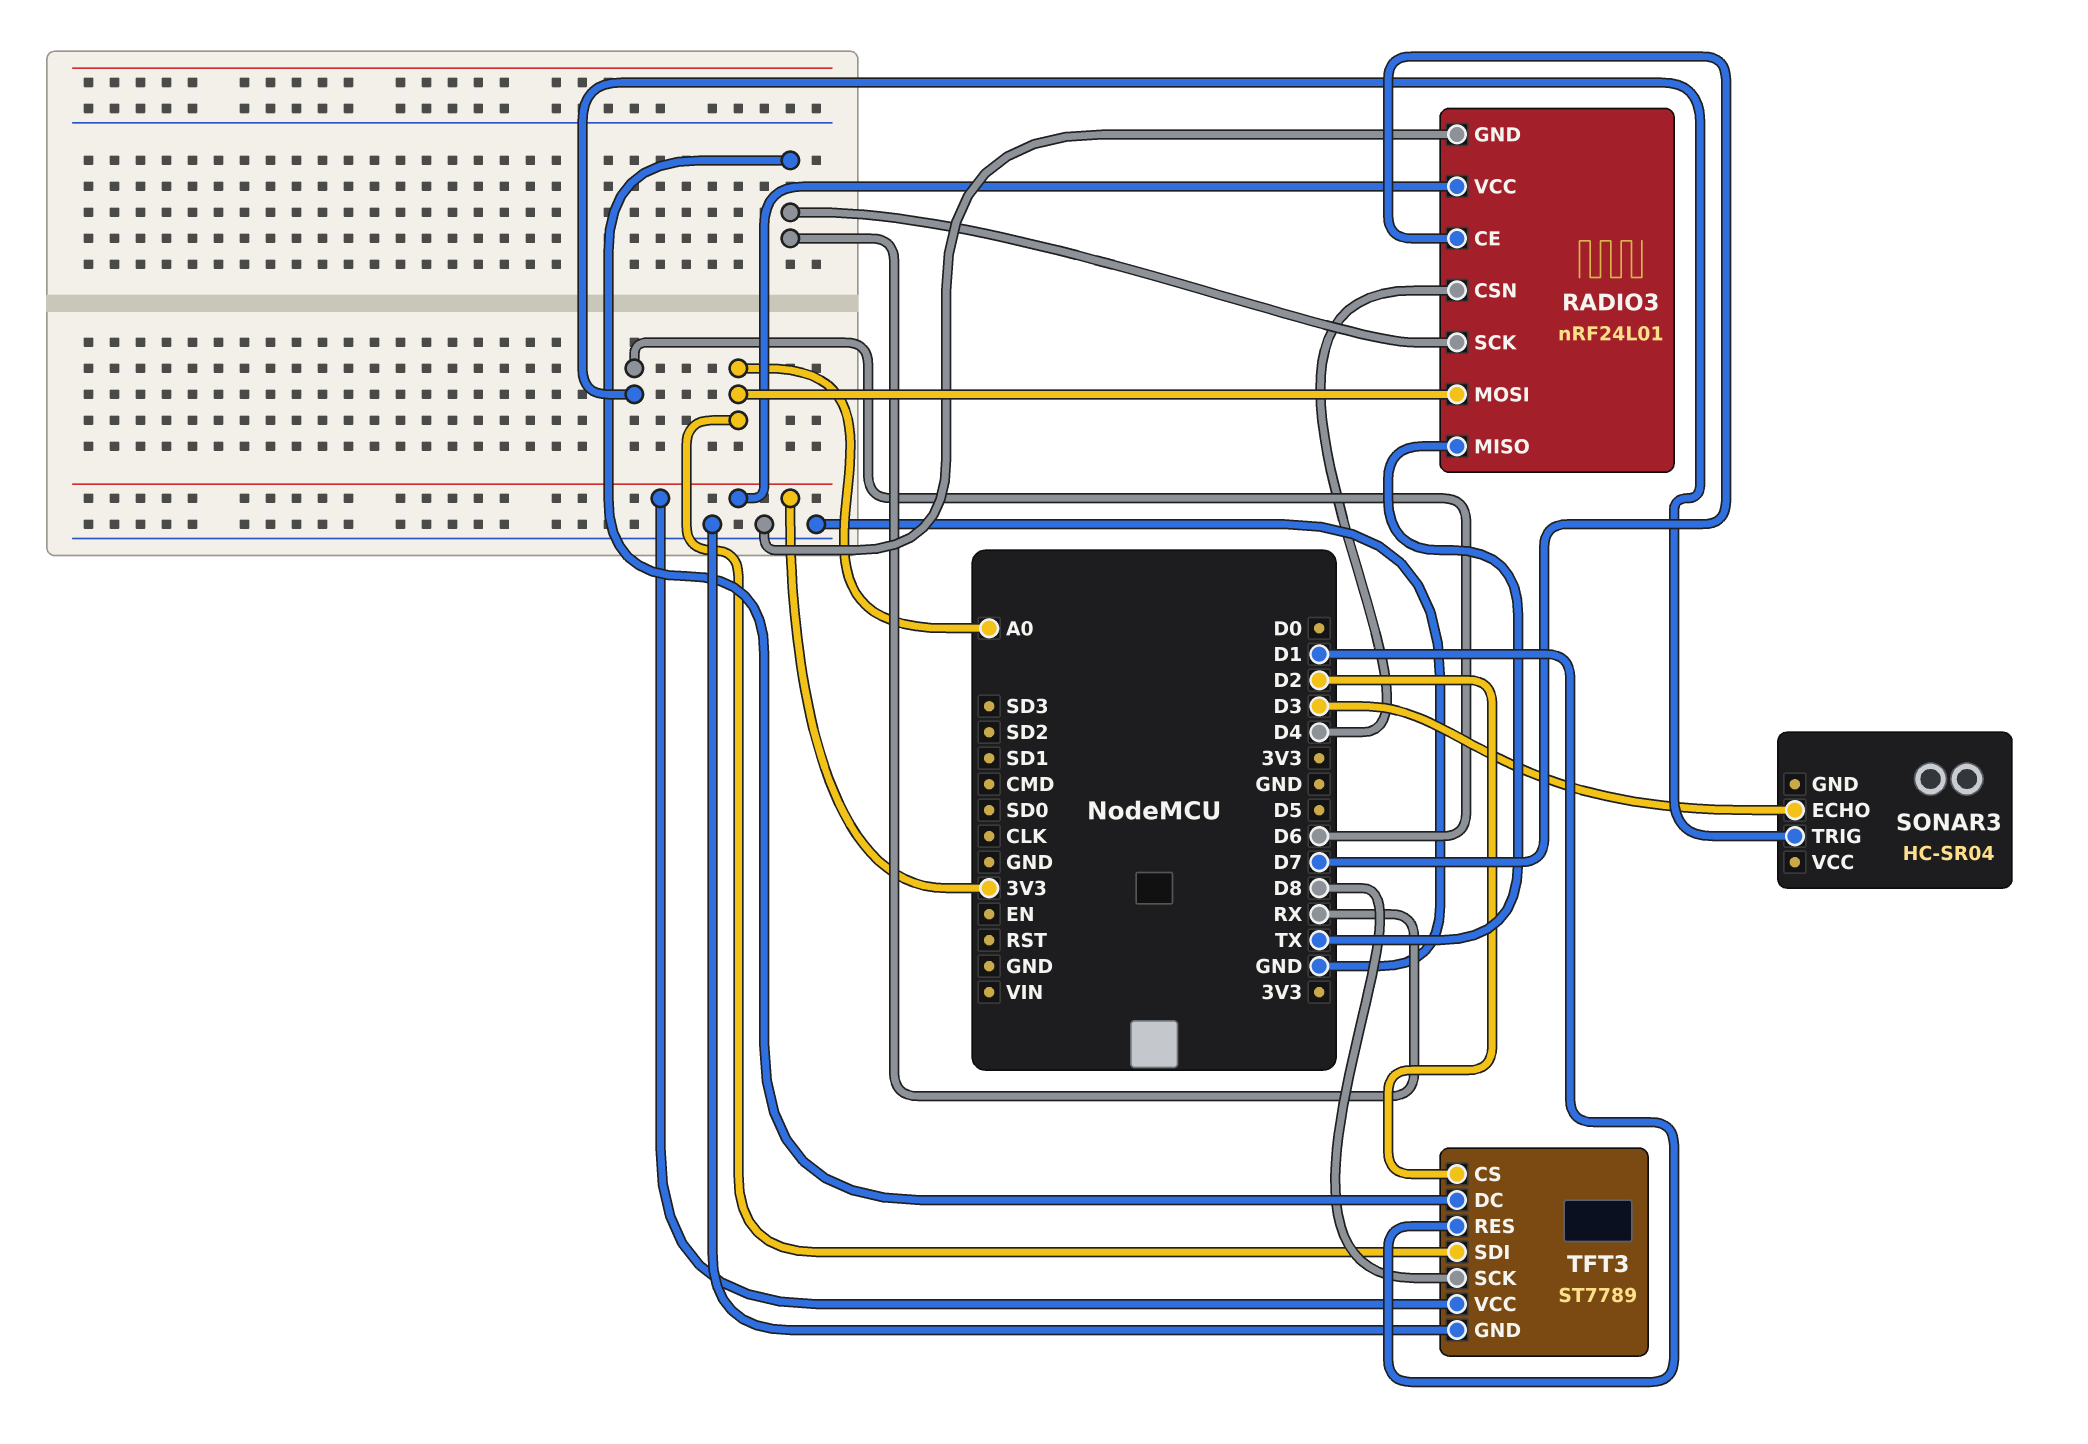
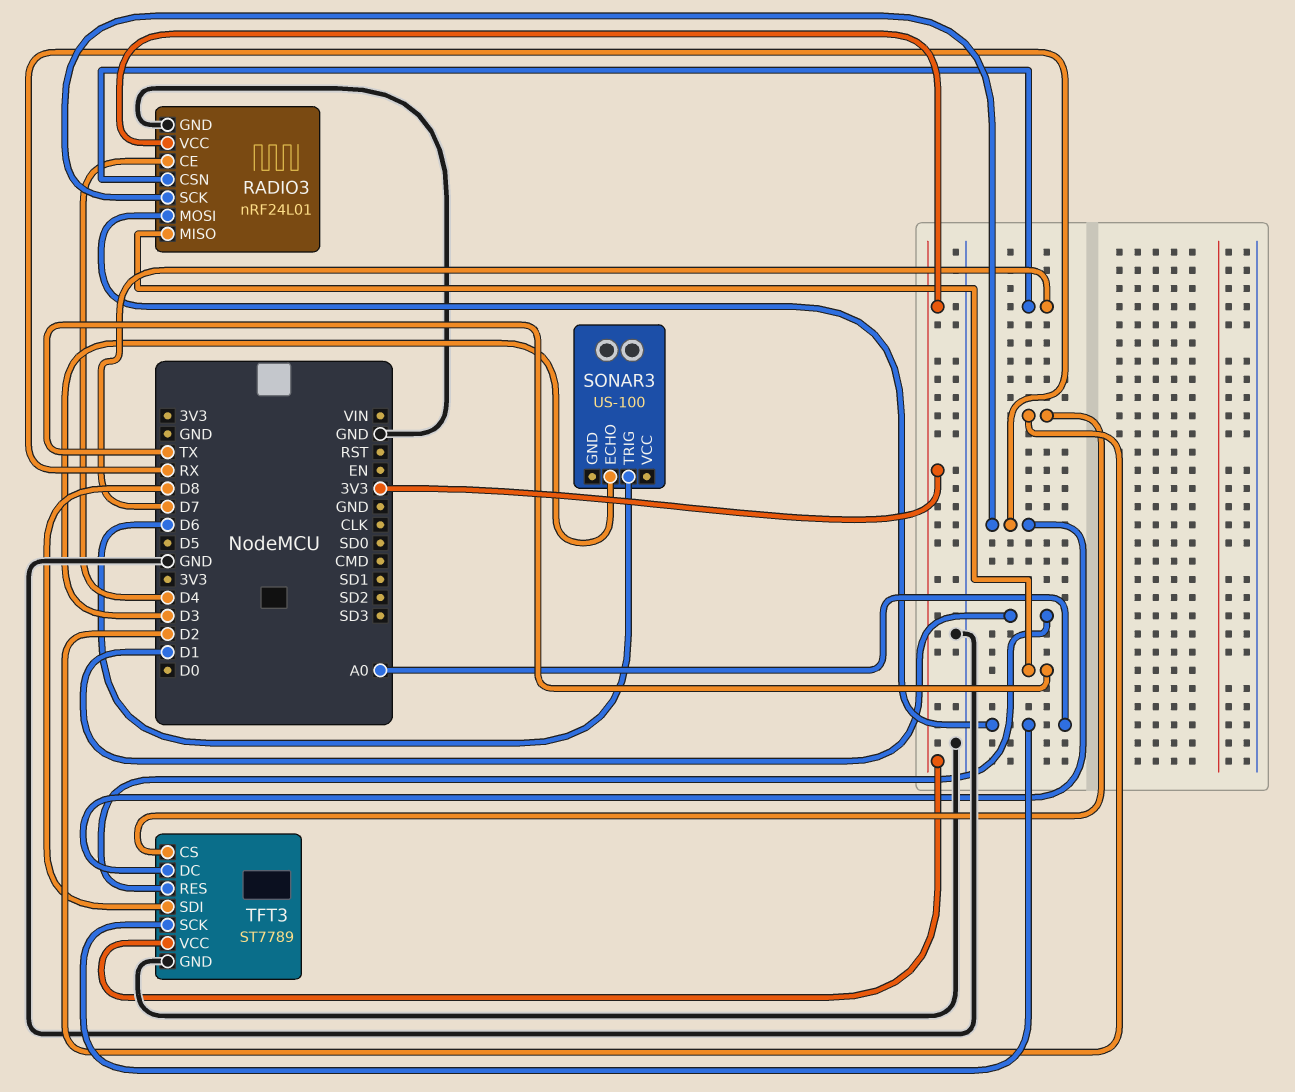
RADIO3 pin CE: D7 -> D4
RADIO3 pin CSN: D4 -> D7
SONAR3: HC-SR04 -> US-100
TFT3 pin SCK: D8 -> A0
TFT3 pin SDI: A0 -> D8

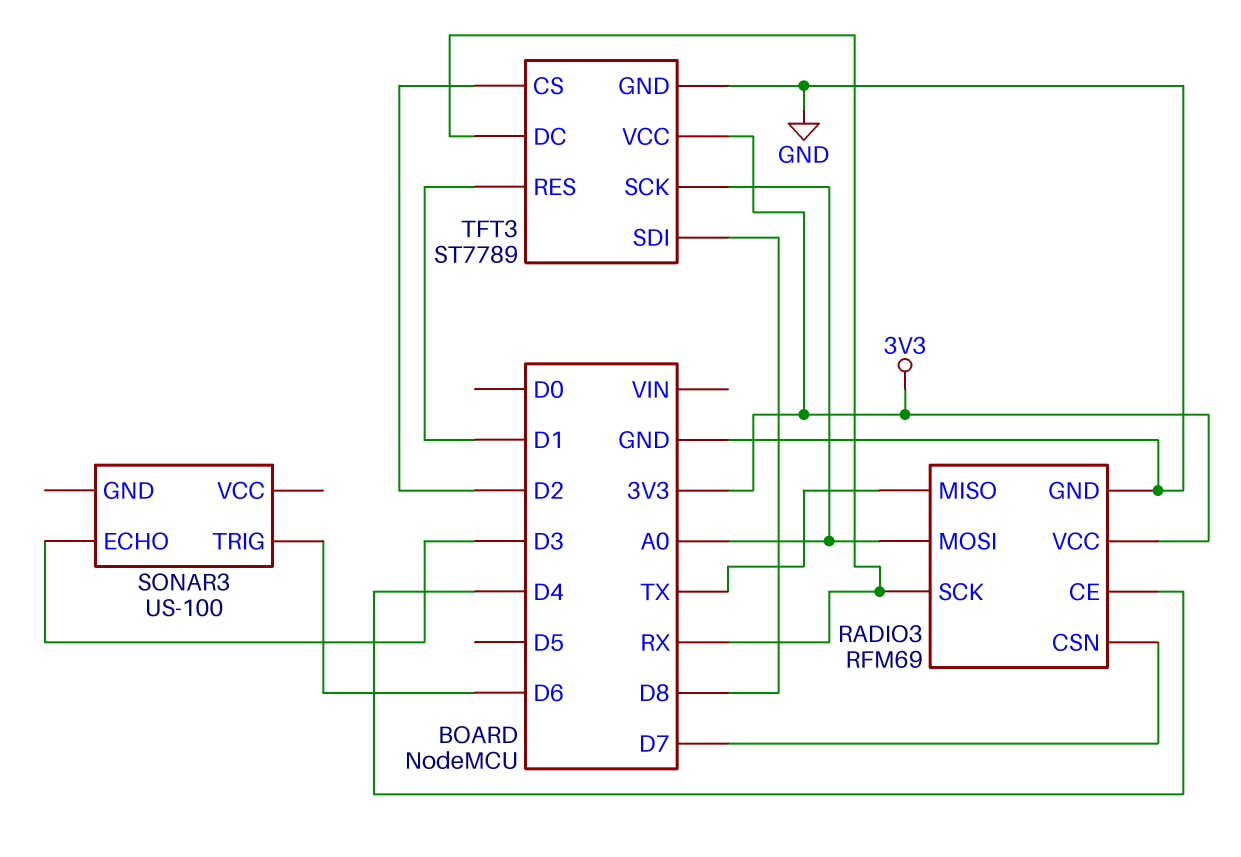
RADIO3: nRF24L01 -> RFM69

